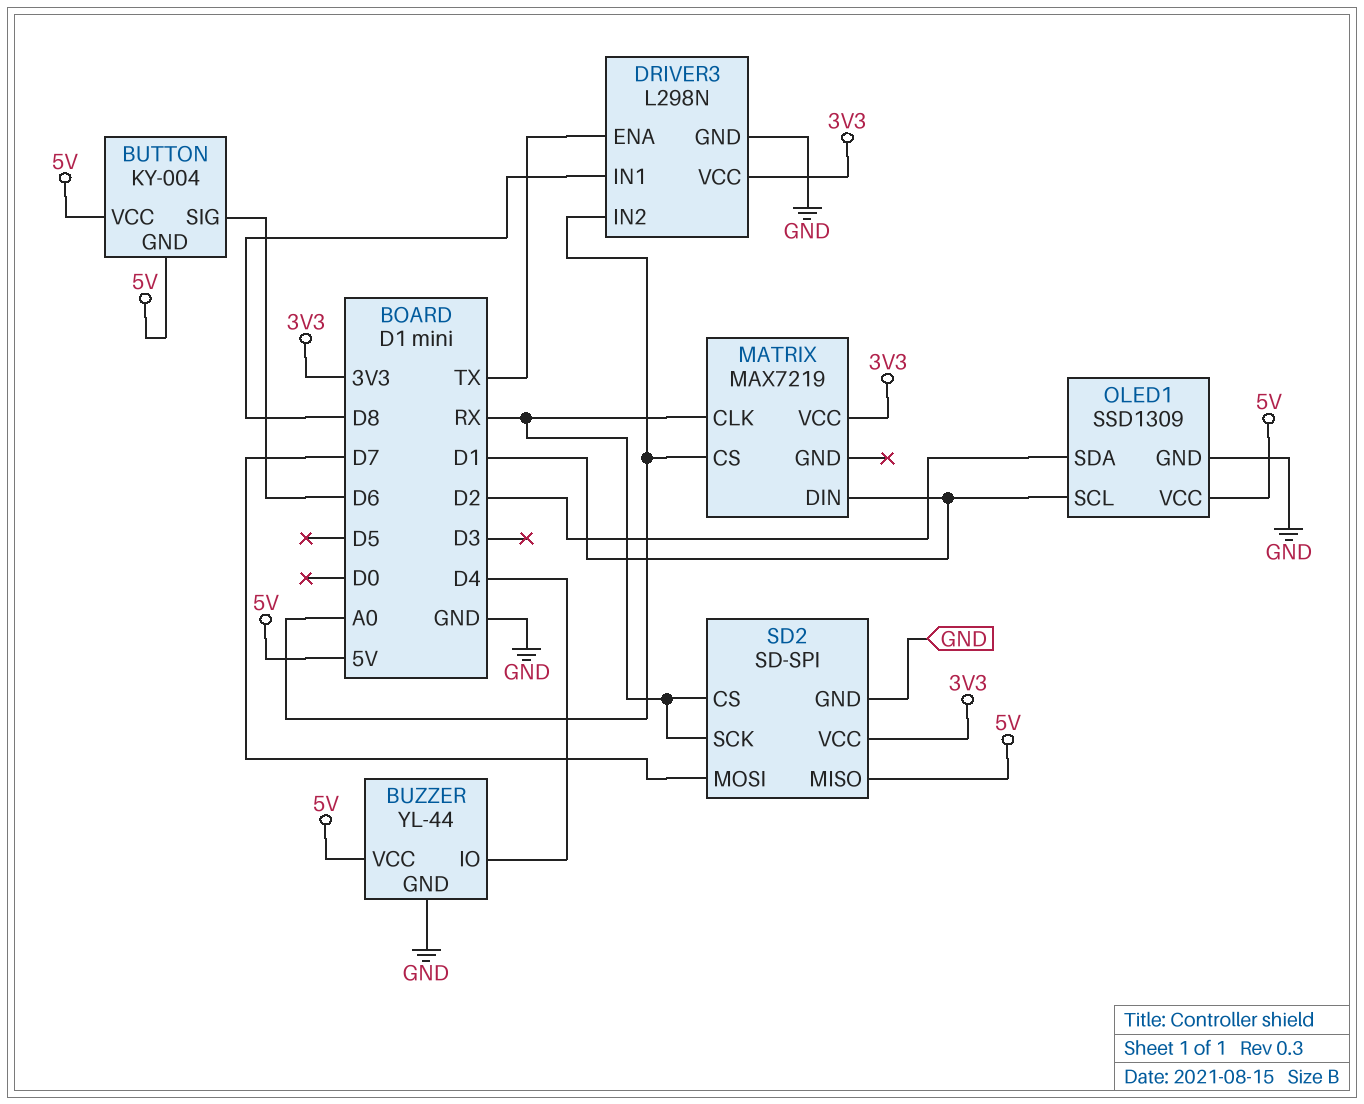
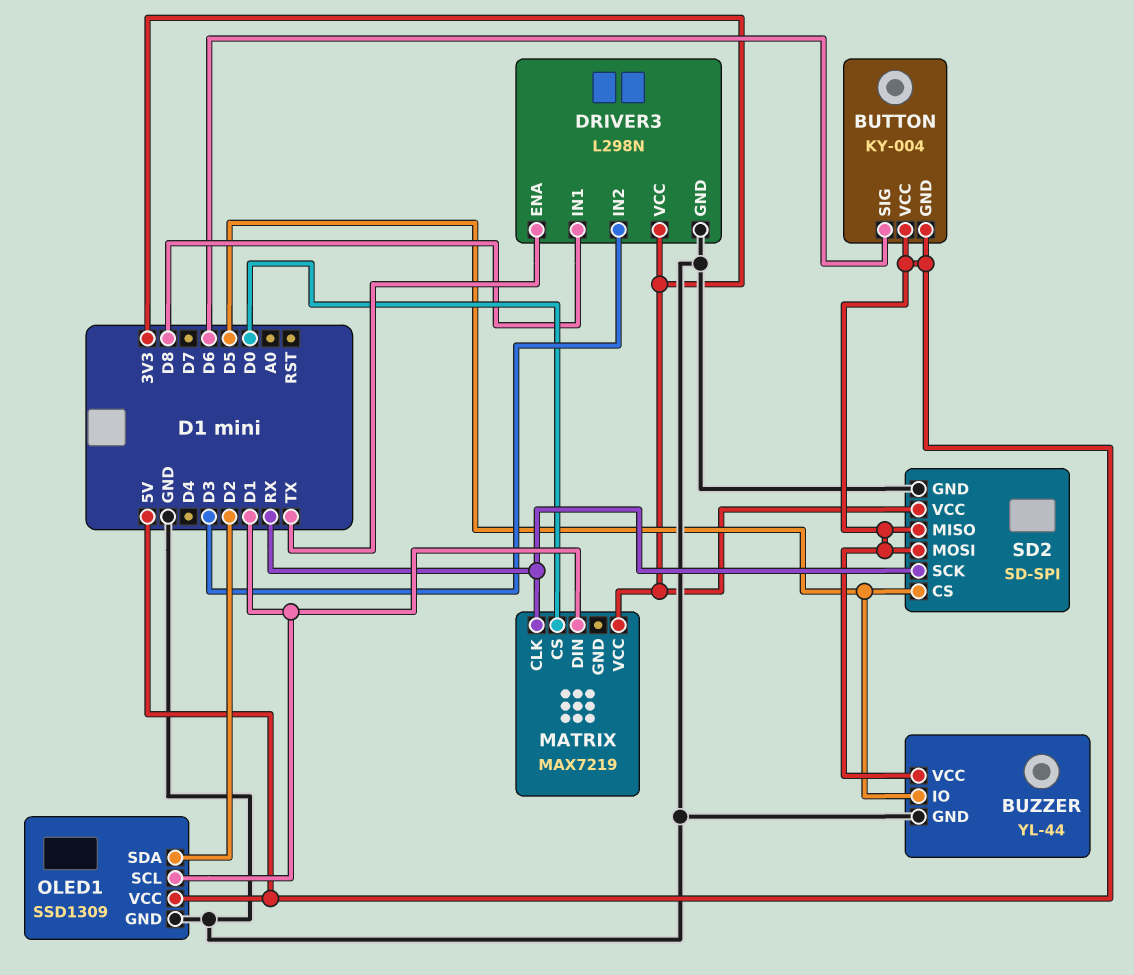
BUZZER pin IO: D4 -> D5
DRIVER3 pin IN2: A0 -> D3
MATRIX pin CS: A0 -> D0
SD2 pin CS: RX -> D5
SD2 pin MOSI: D7 -> 5V

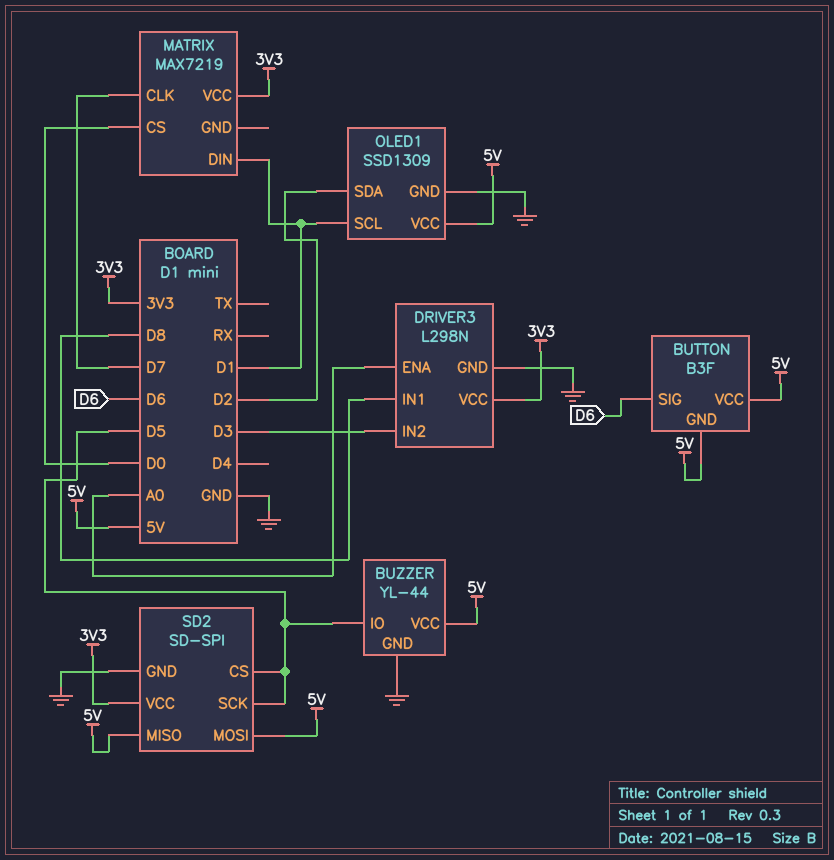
BUTTON: KY-004 -> B3F
DRIVER3 pin ENA: TX -> A0
MATRIX pin CLK: RX -> D7
SD2 pin SCK: RX -> D5

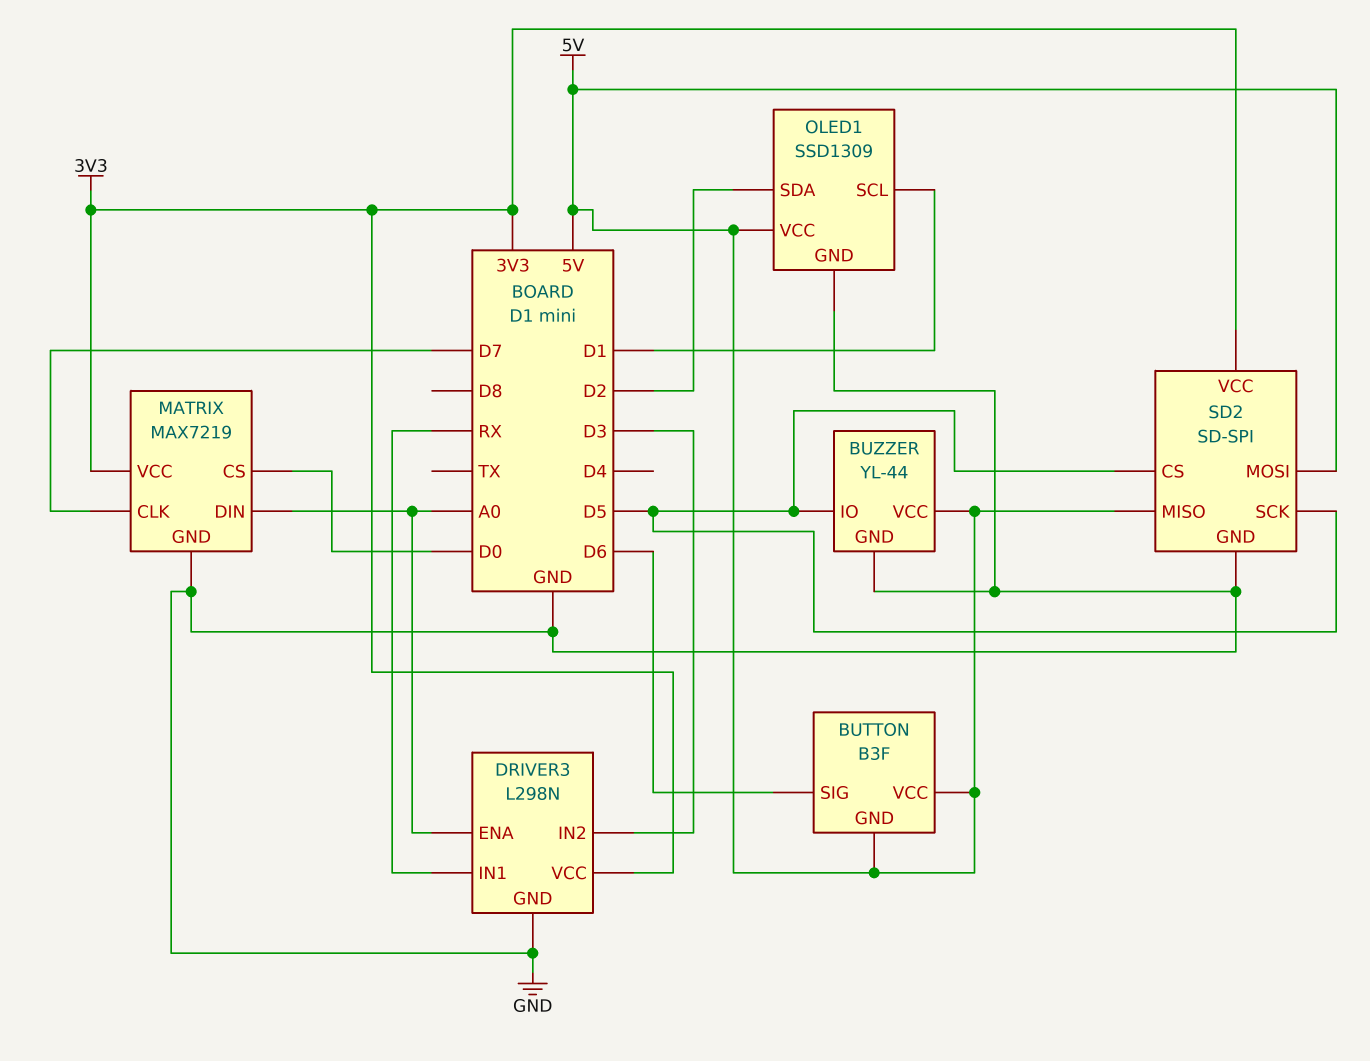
DRIVER3 pin IN1: D8 -> RX
MATRIX pin DIN: D1 -> A0
MATRIX pin GND: none -> GND

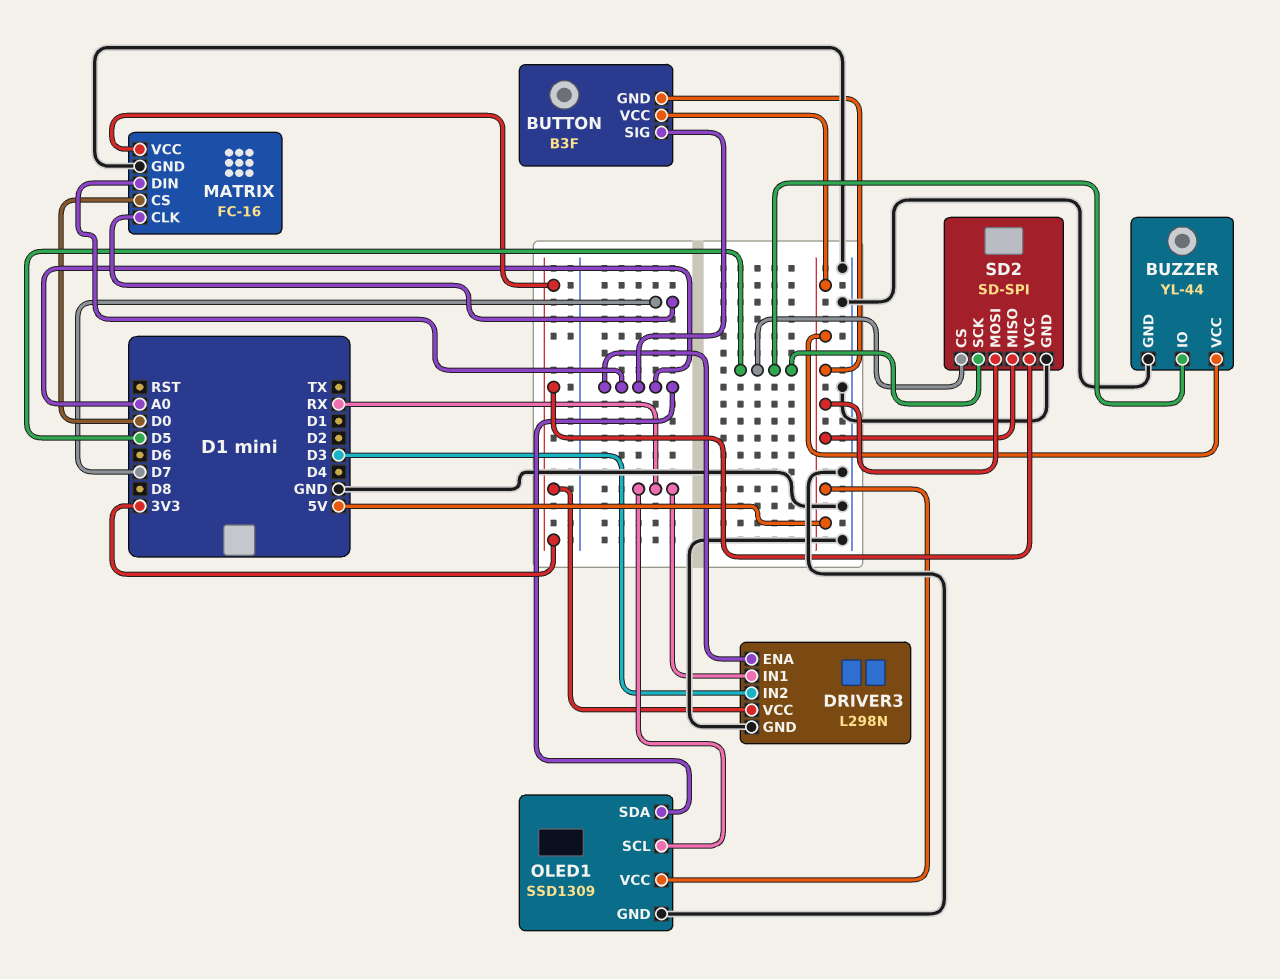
BUTTON pin SIG: D6 -> A0
MATRIX: MAX7219 -> FC-16
OLED1 pin SCL: D1 -> RX
OLED1 pin SDA: D2 -> A0

